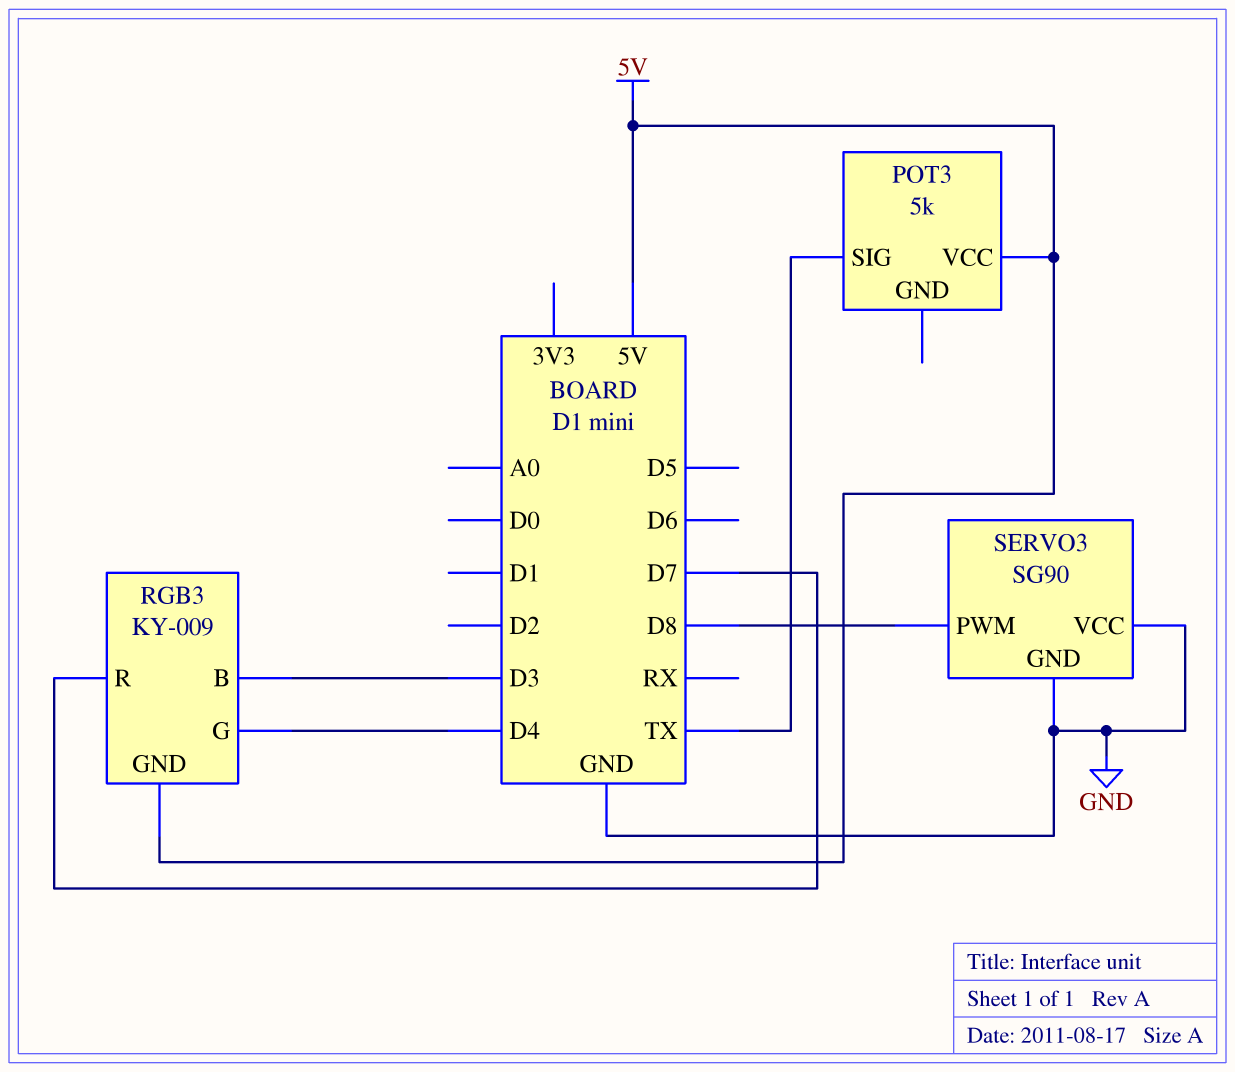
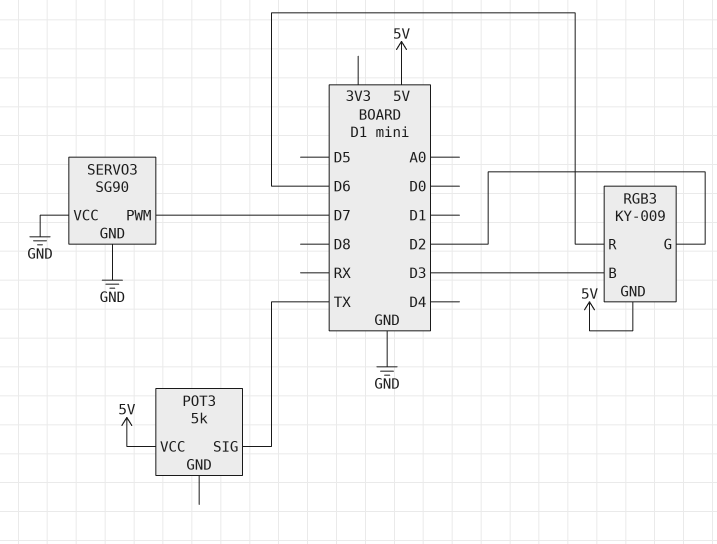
RGB3 pin G: D4 -> D2
RGB3 pin R: D7 -> D6
SERVO3 pin PWM: D8 -> D7

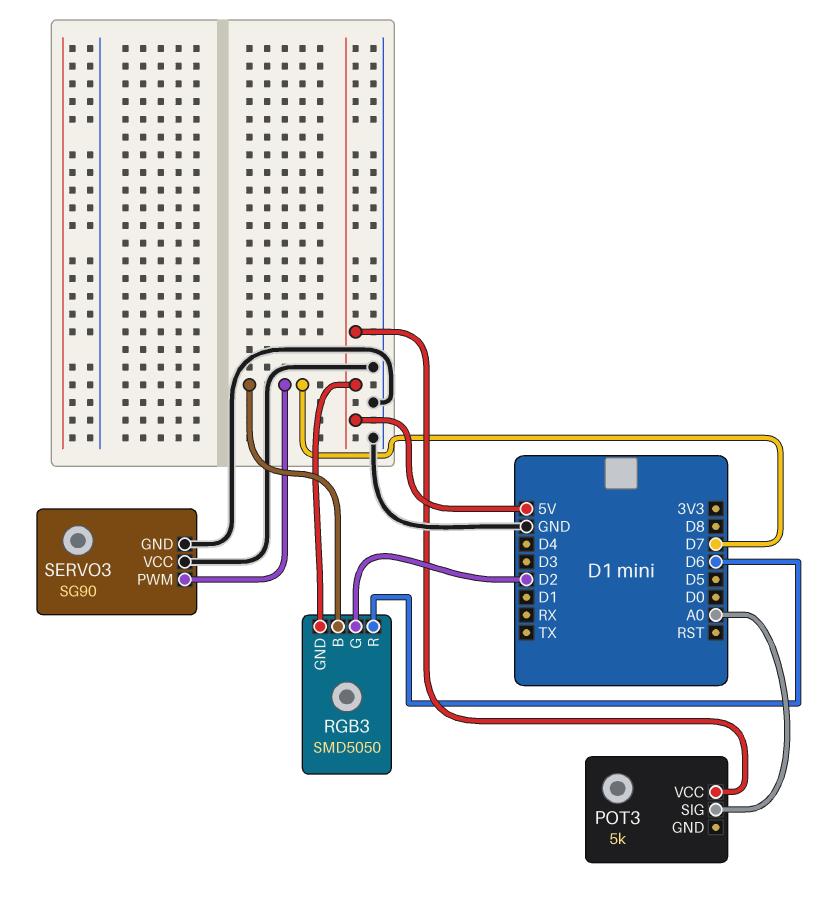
POT3 pin SIG: TX -> A0
RGB3: KY-009 -> SMD5050
RGB3 pin B: D3 -> D7

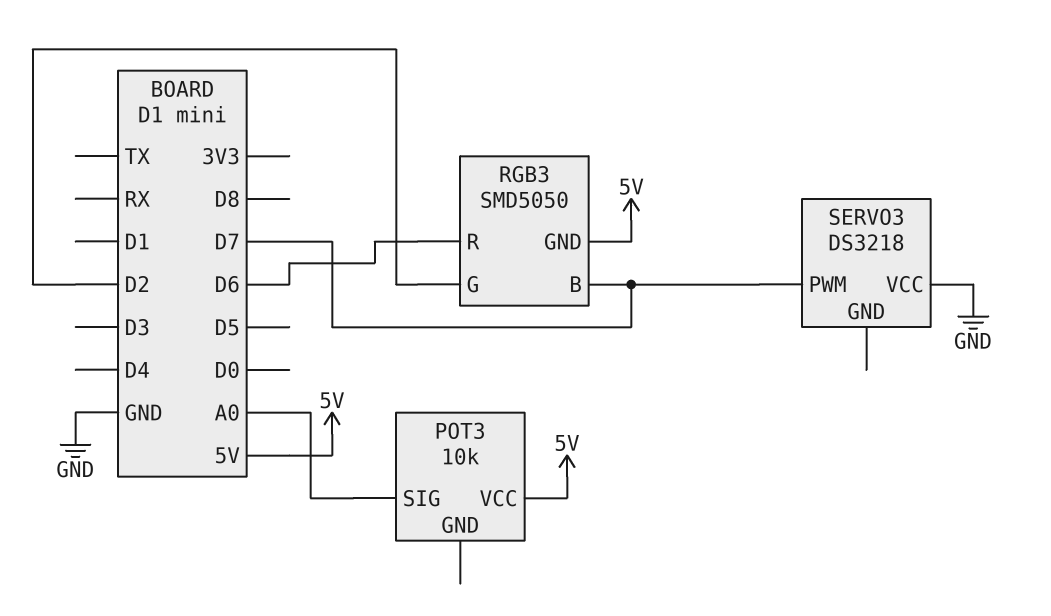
POT3: 5k -> 10k
SERVO3: SG90 -> DS3218
SERVO3 pin GND: GND -> none

